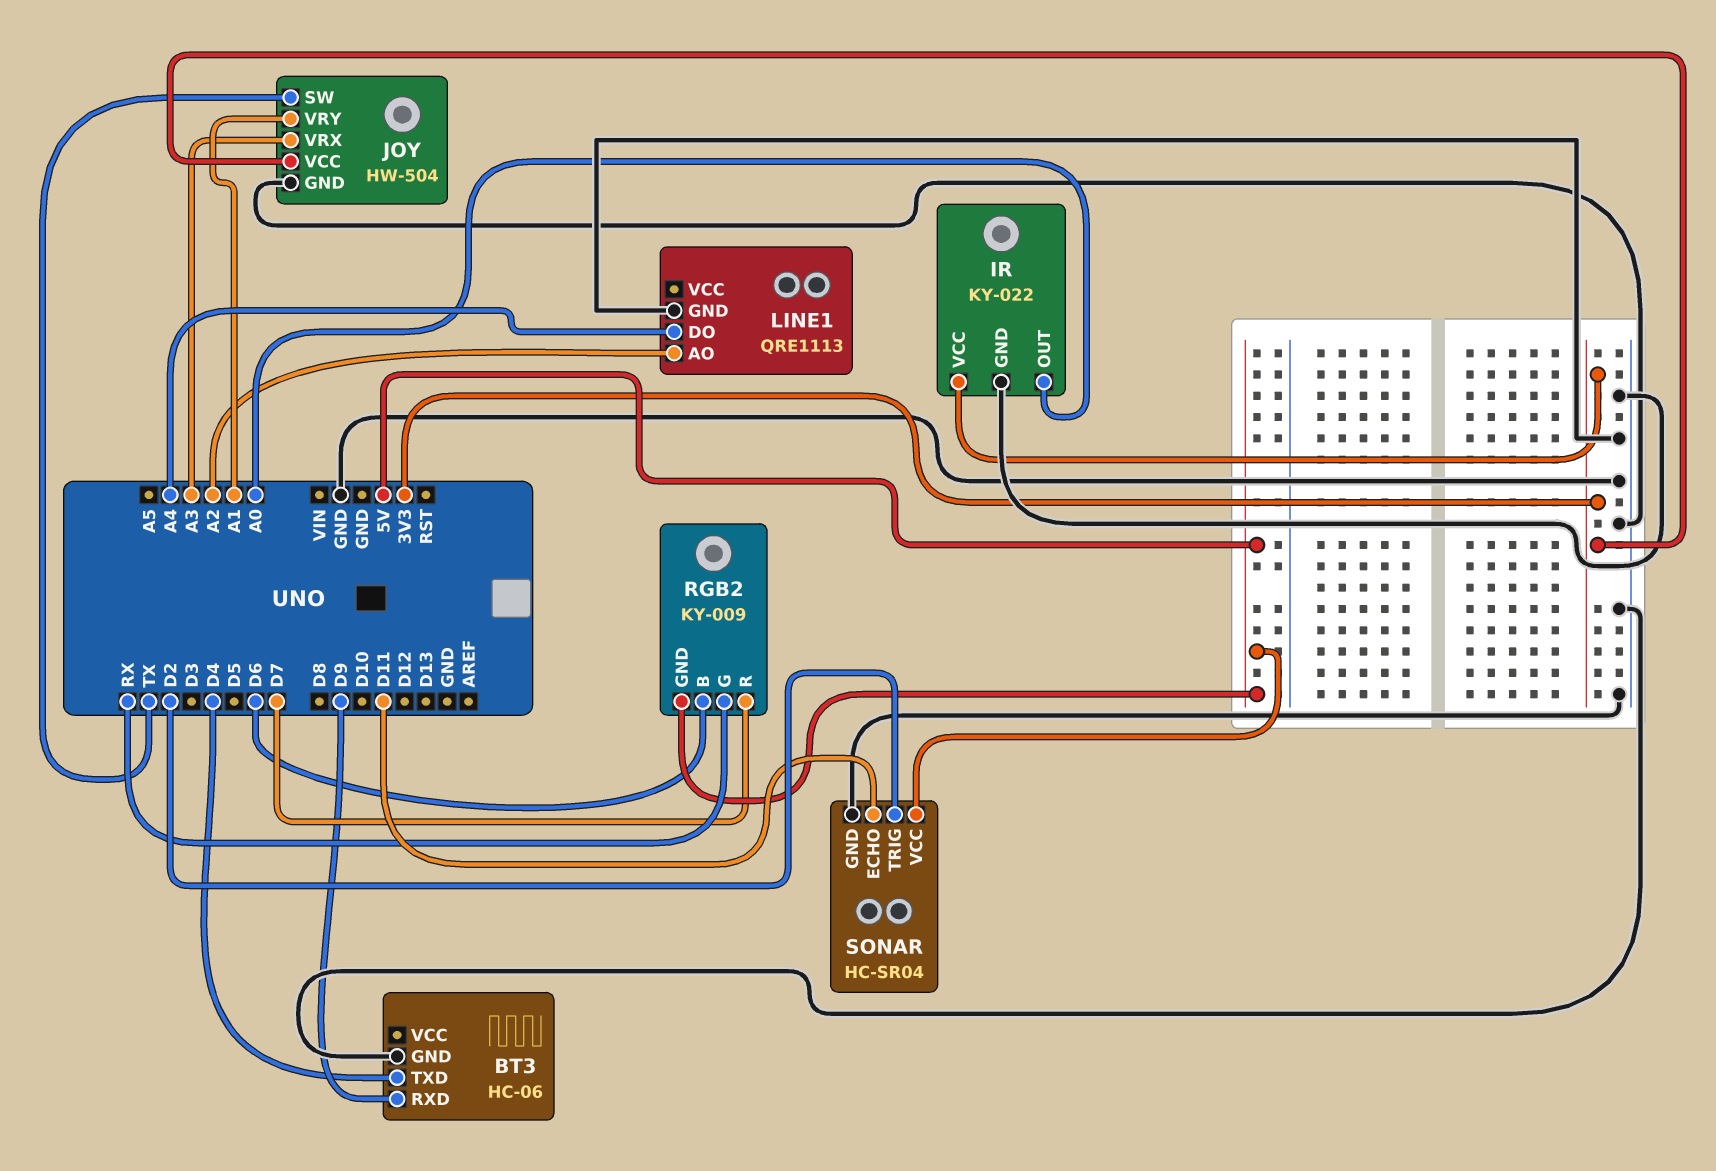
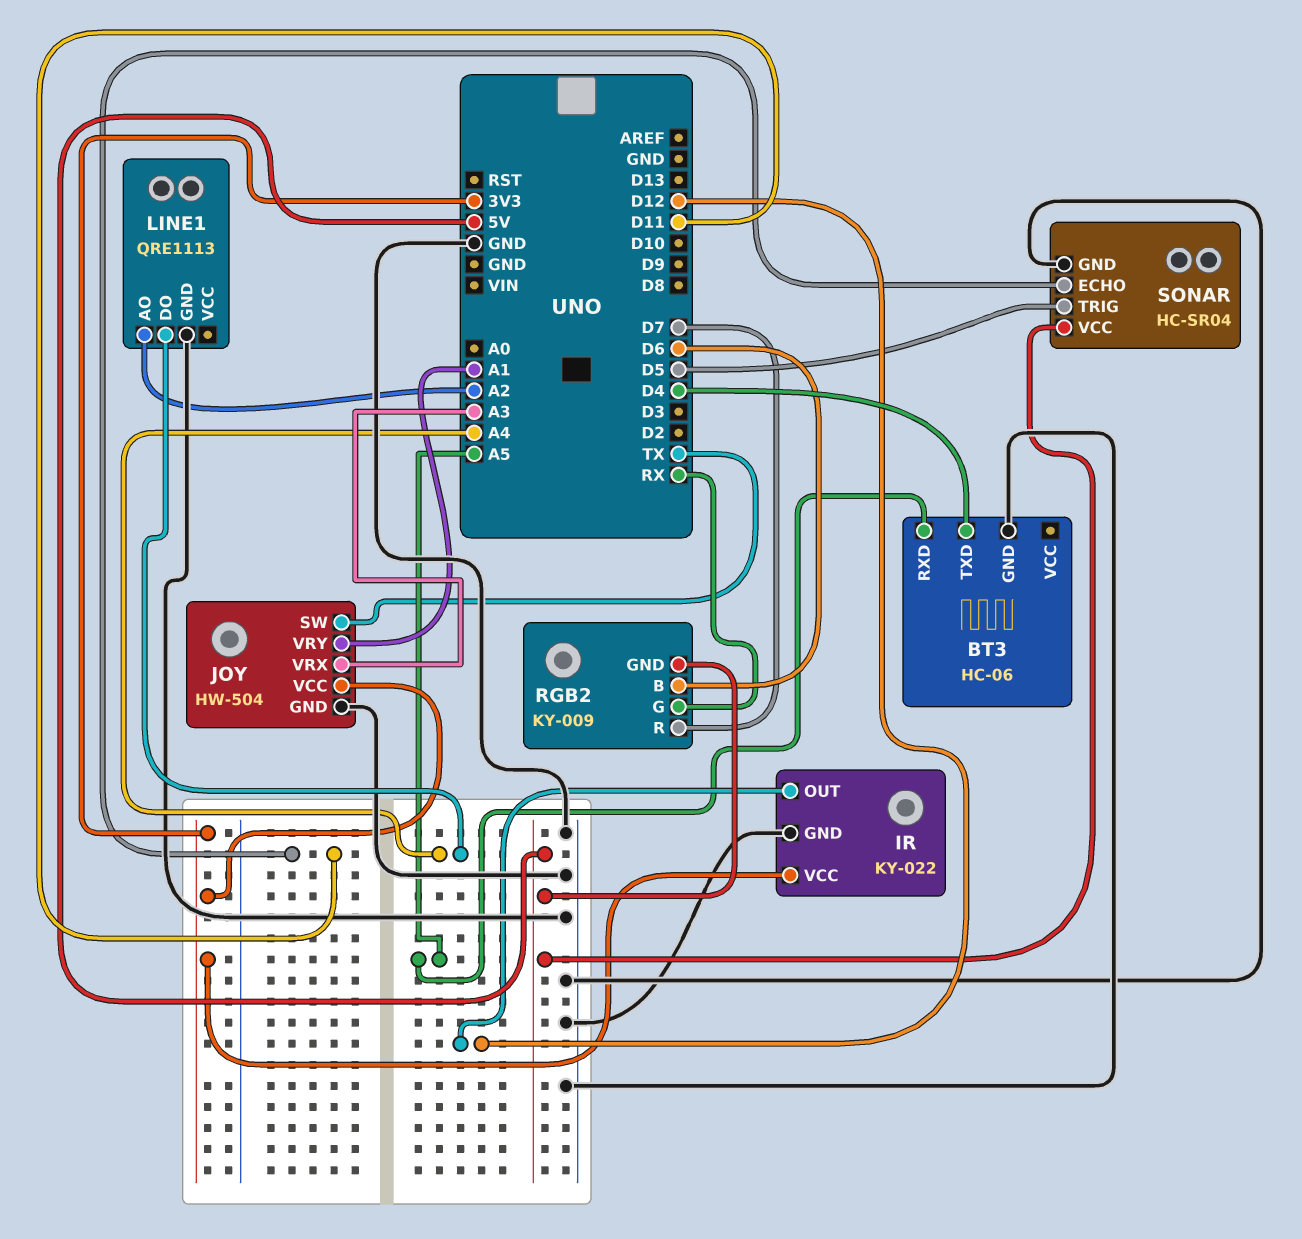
BT3 pin RXD: D9 -> A5
IR pin OUT: A0 -> D12
SONAR pin TRIG: D2 -> D5

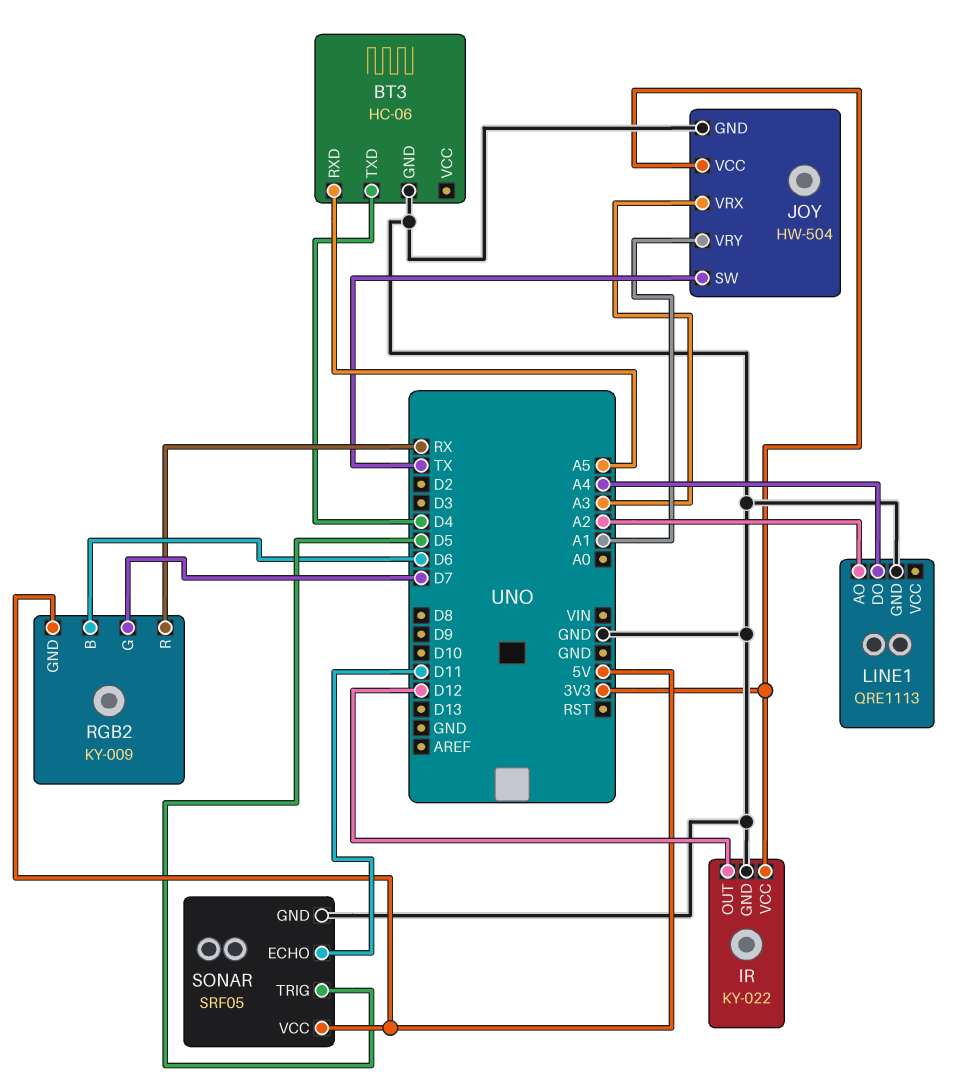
RGB2 pin G: RX -> D7
RGB2 pin R: D7 -> RX
SONAR: HC-SR04 -> SRF05

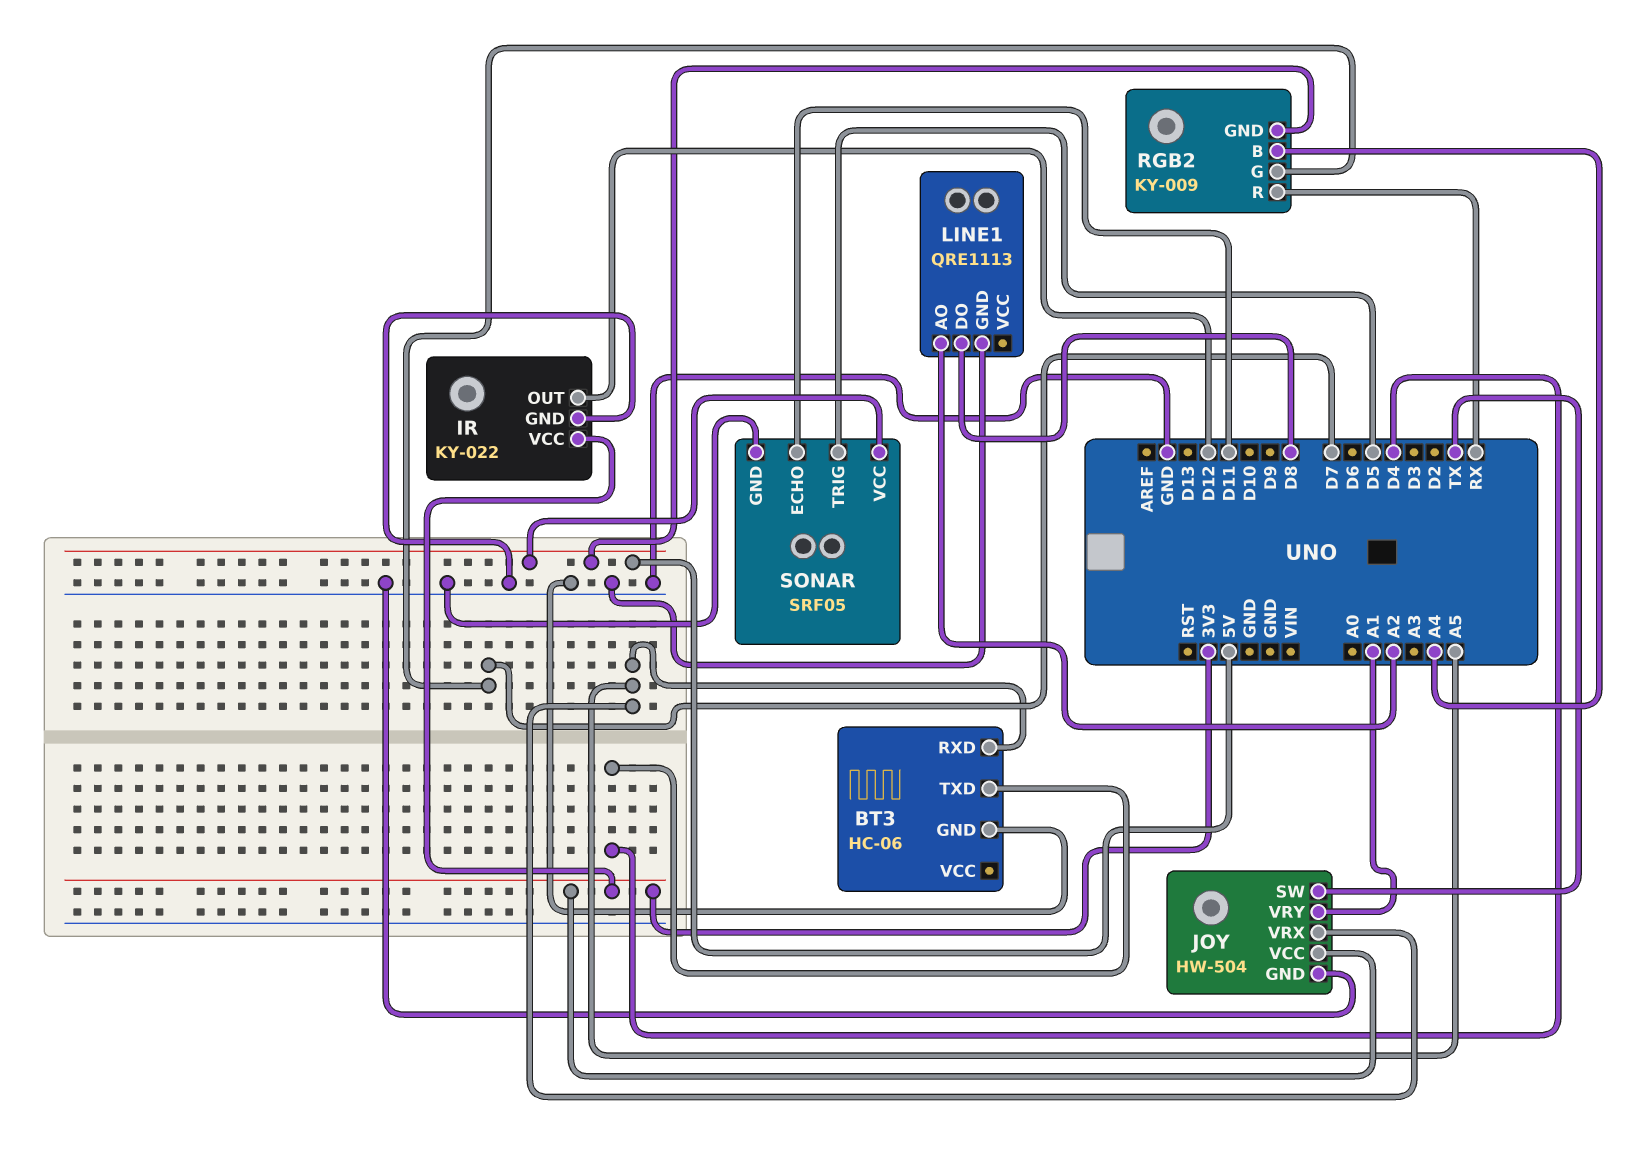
JOY pin VRX: A3 -> A5
LINE1 pin DO: A4 -> D8
RGB2 pin B: D6 -> A4

